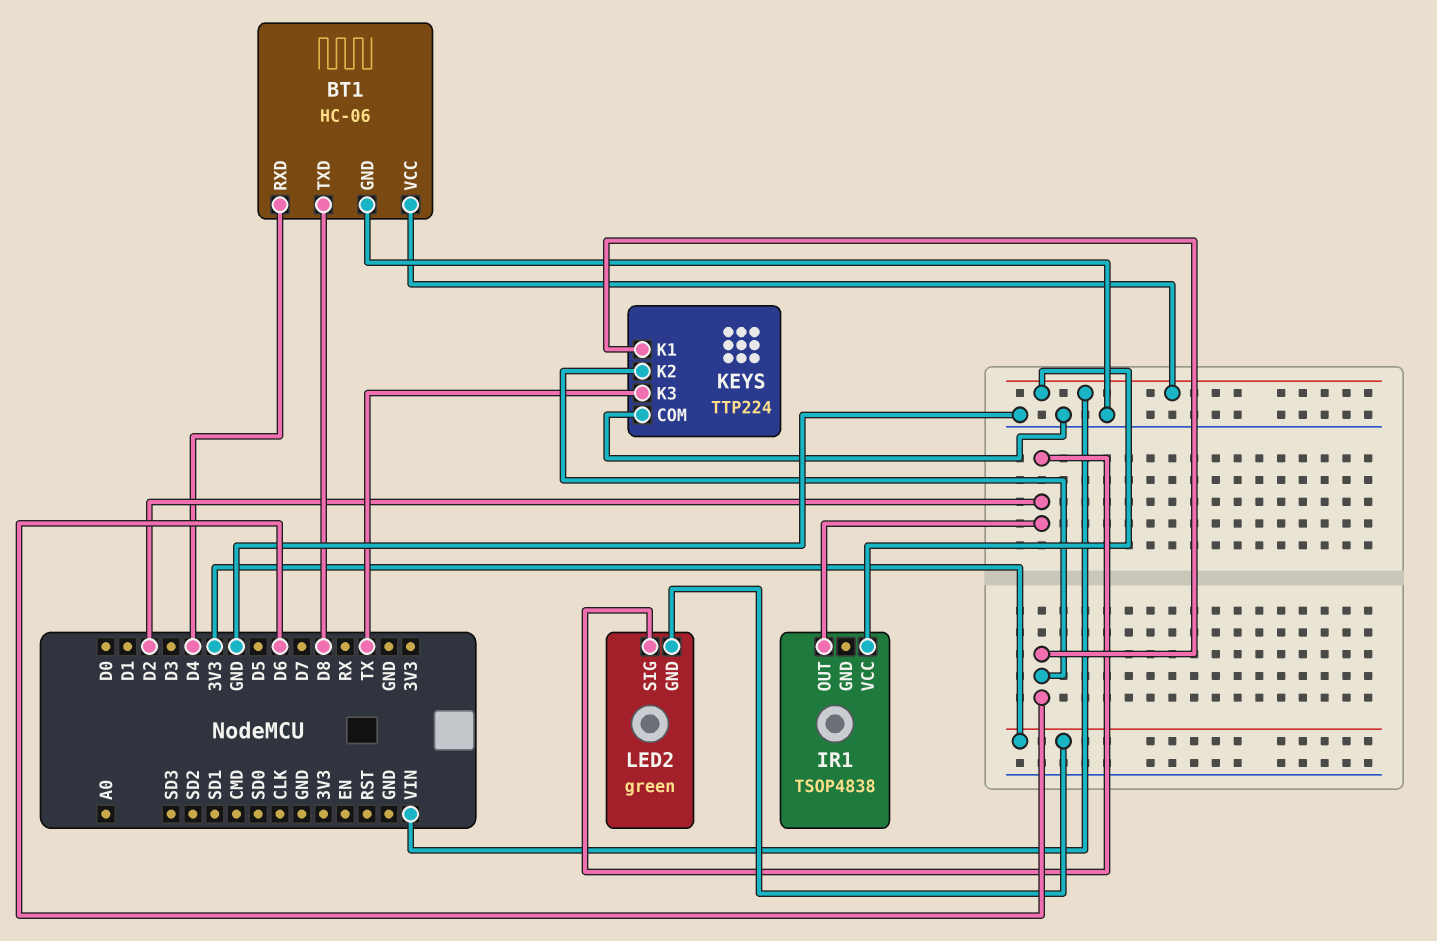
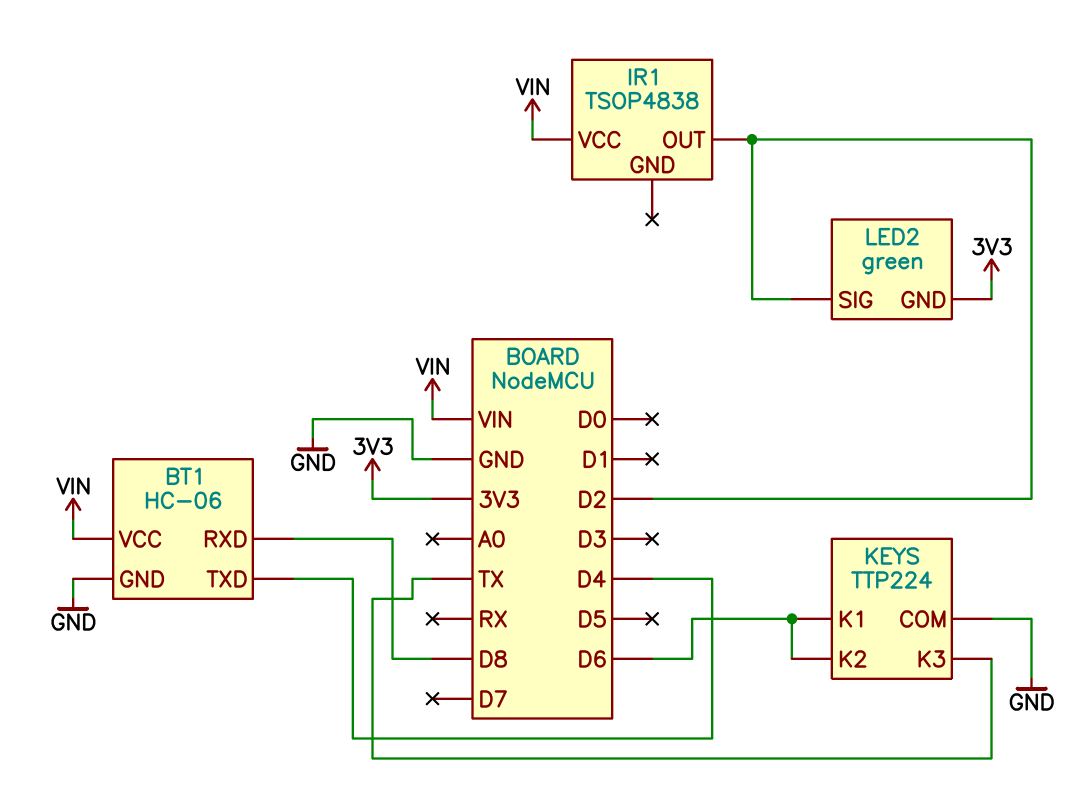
BT1 pin RXD: D4 -> D8
BT1 pin TXD: D8 -> D4

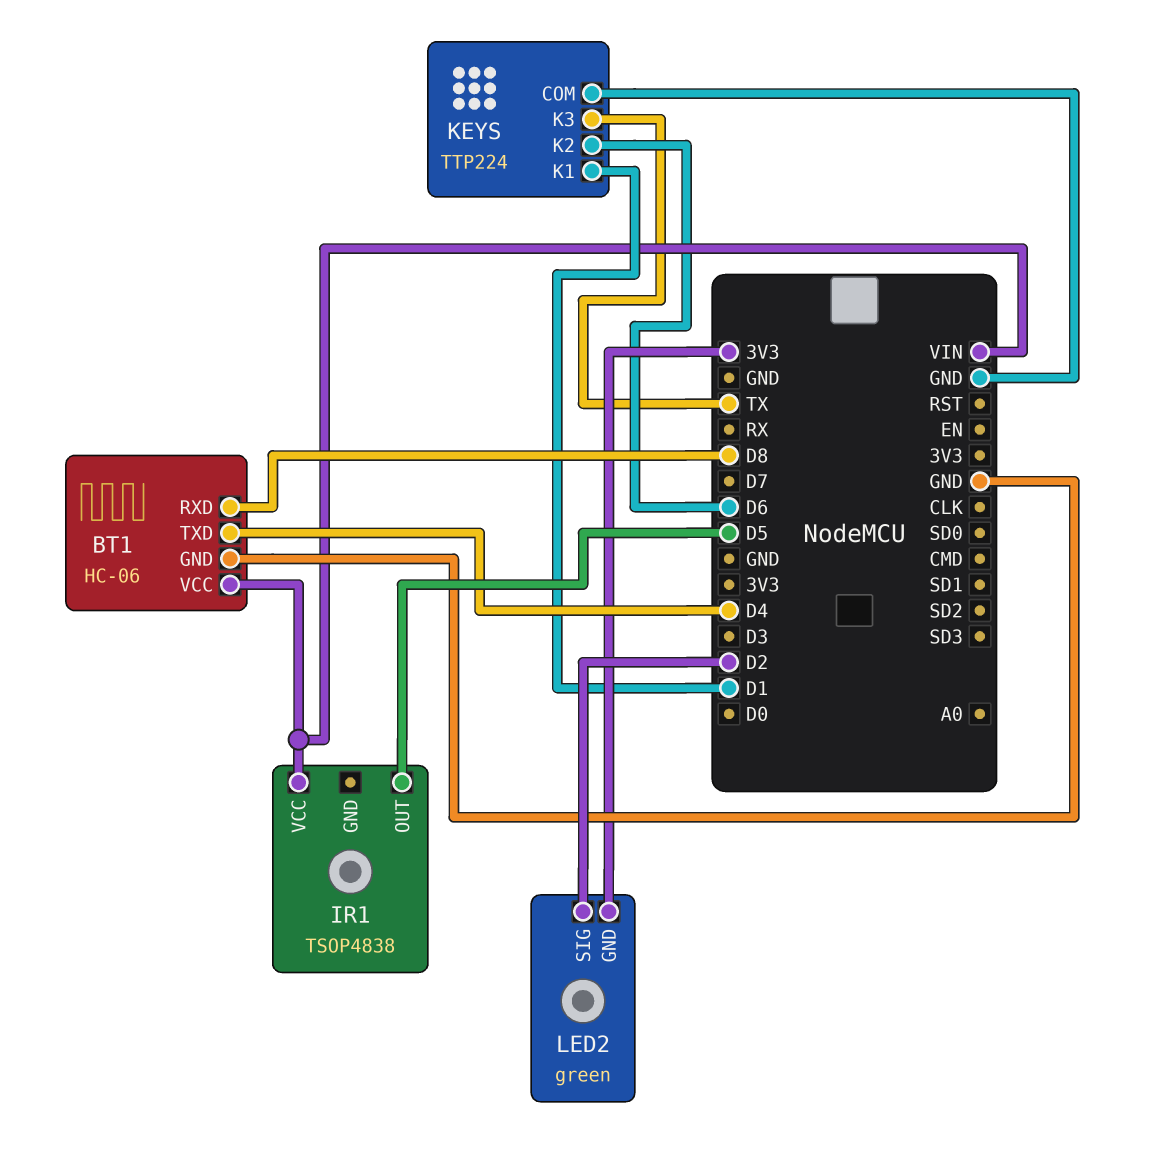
IR1 pin OUT: D2 -> D5
KEYS pin K1: D6 -> D1

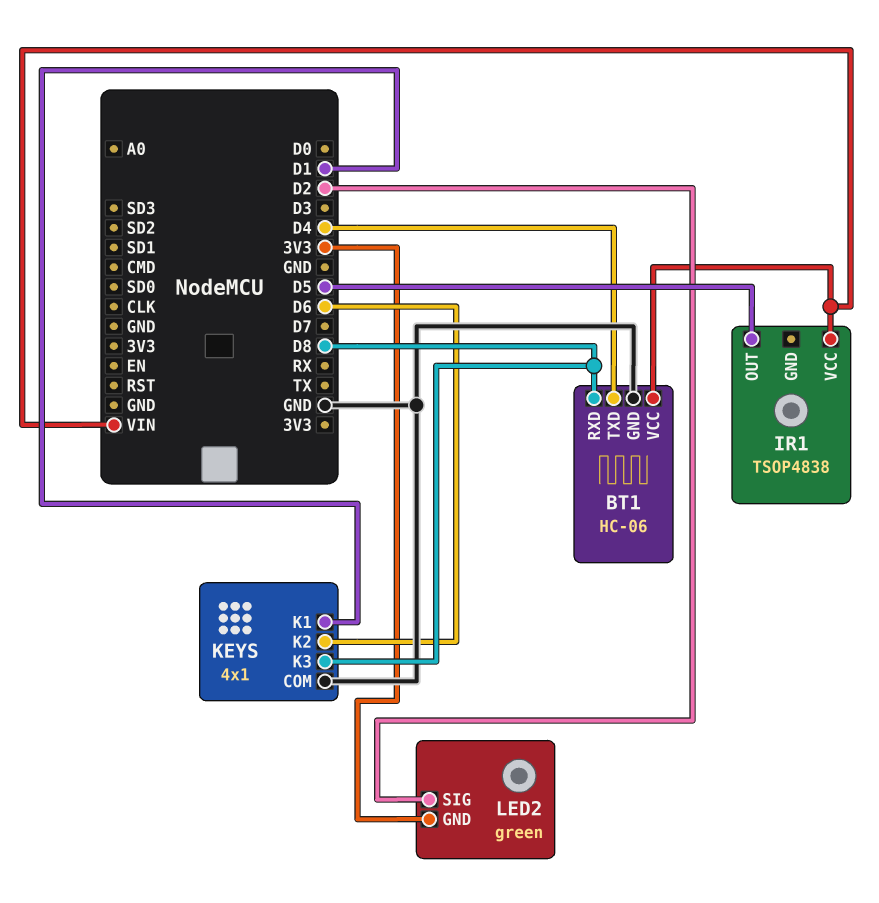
KEYS: TTP224 -> 4x1
KEYS pin K3: TX -> D8

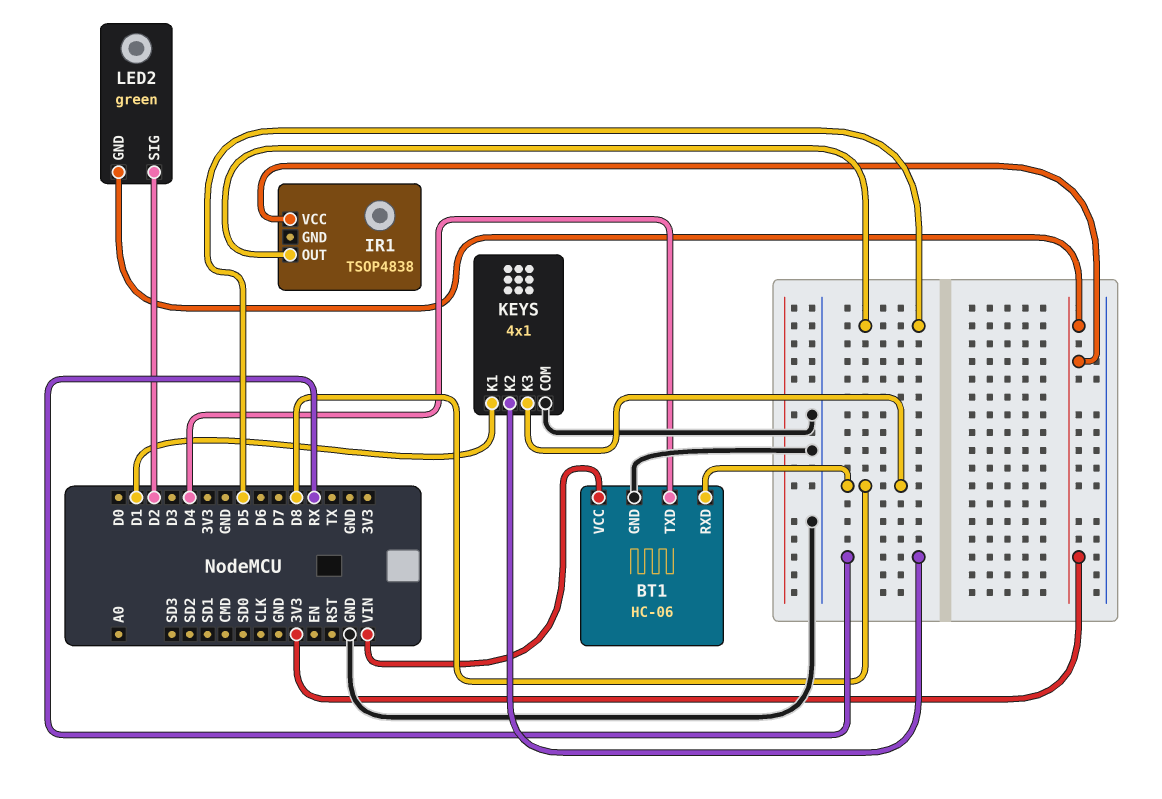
IR1 pin VCC: VIN -> 3V3
KEYS pin K2: D6 -> RX

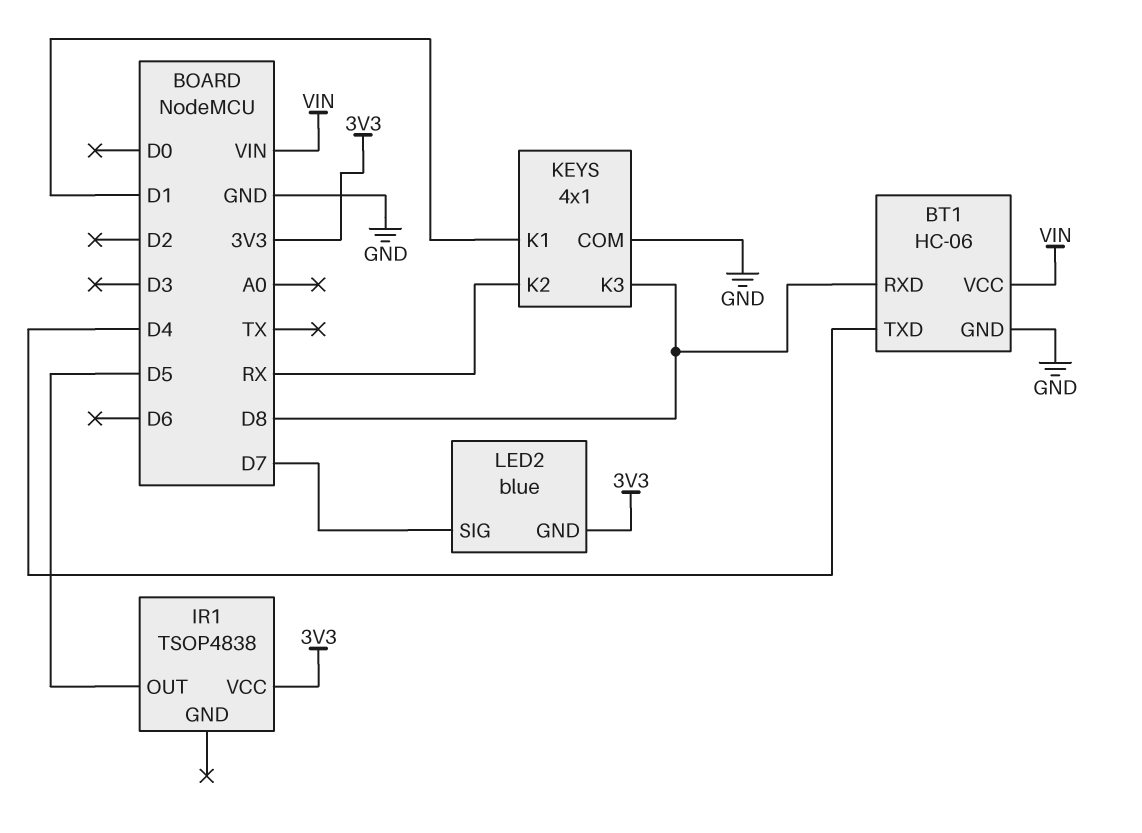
LED2: green -> blue
LED2 pin SIG: D2 -> D7

